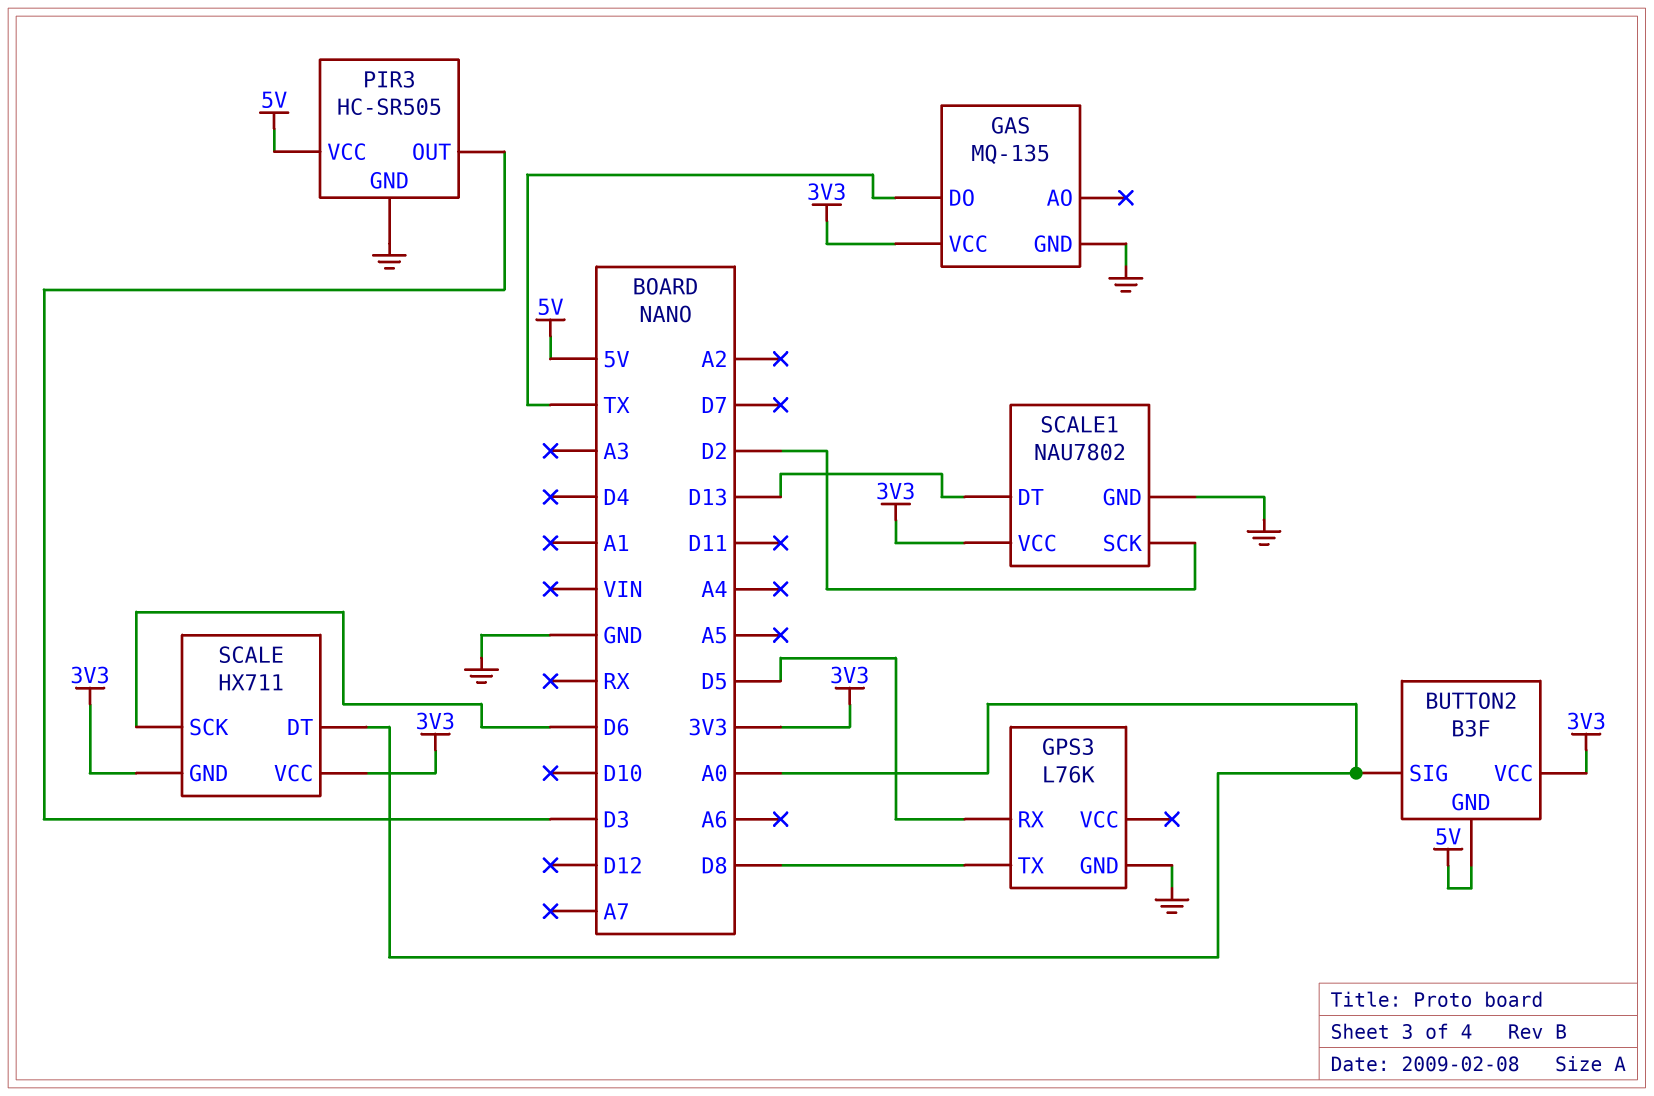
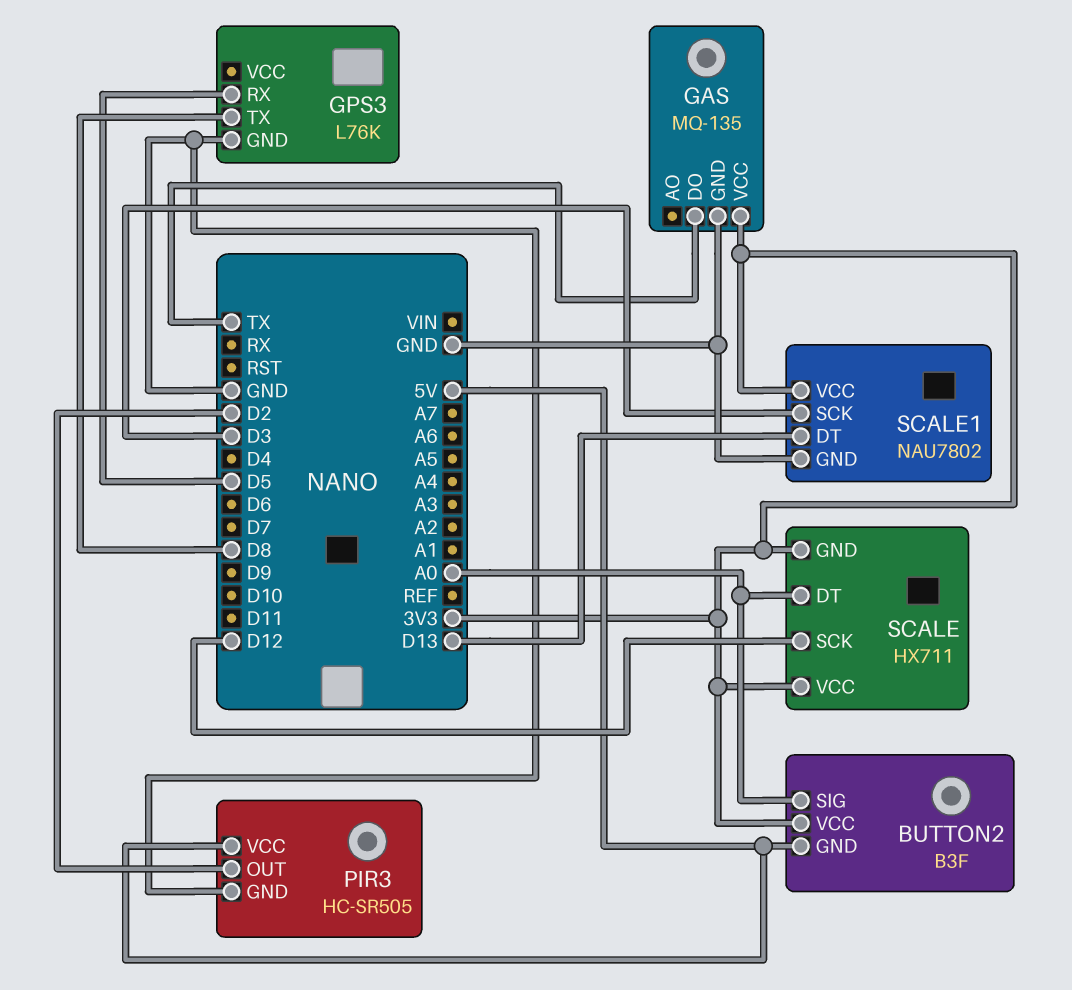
PIR3 pin OUT: D3 -> D2
SCALE pin SCK: D6 -> D12
SCALE1 pin SCK: D2 -> D3

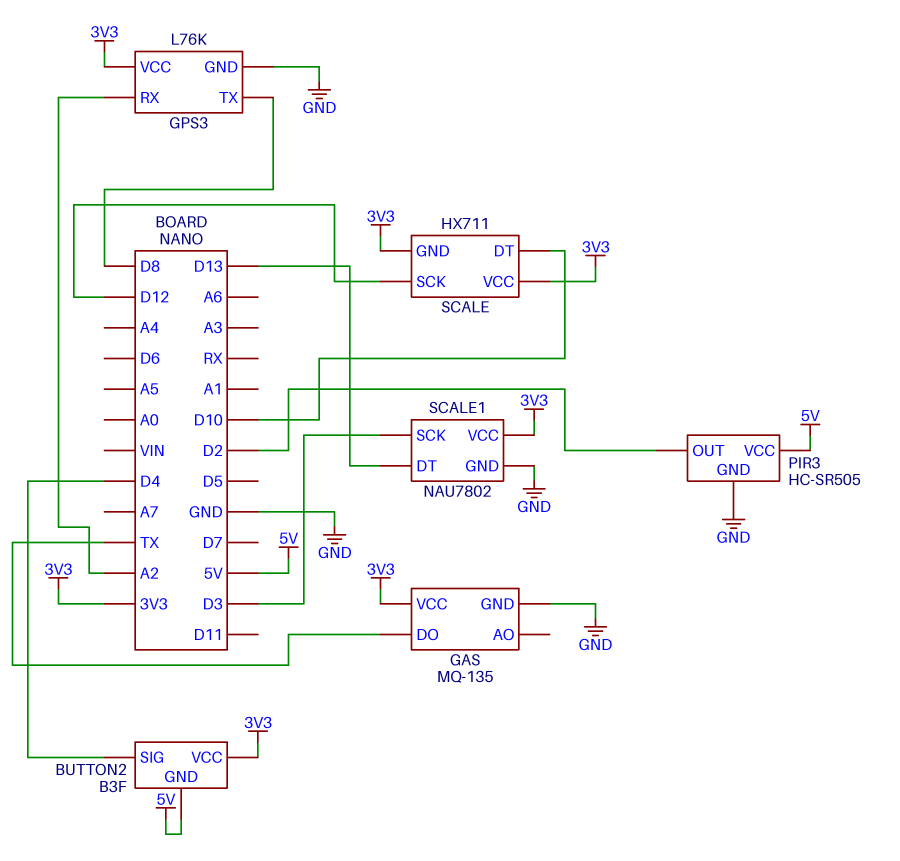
BUTTON2 pin SIG: A0 -> D4
GPS3 pin RX: D5 -> A2
GPS3 pin VCC: none -> 3V3
SCALE pin DT: A0 -> D10

